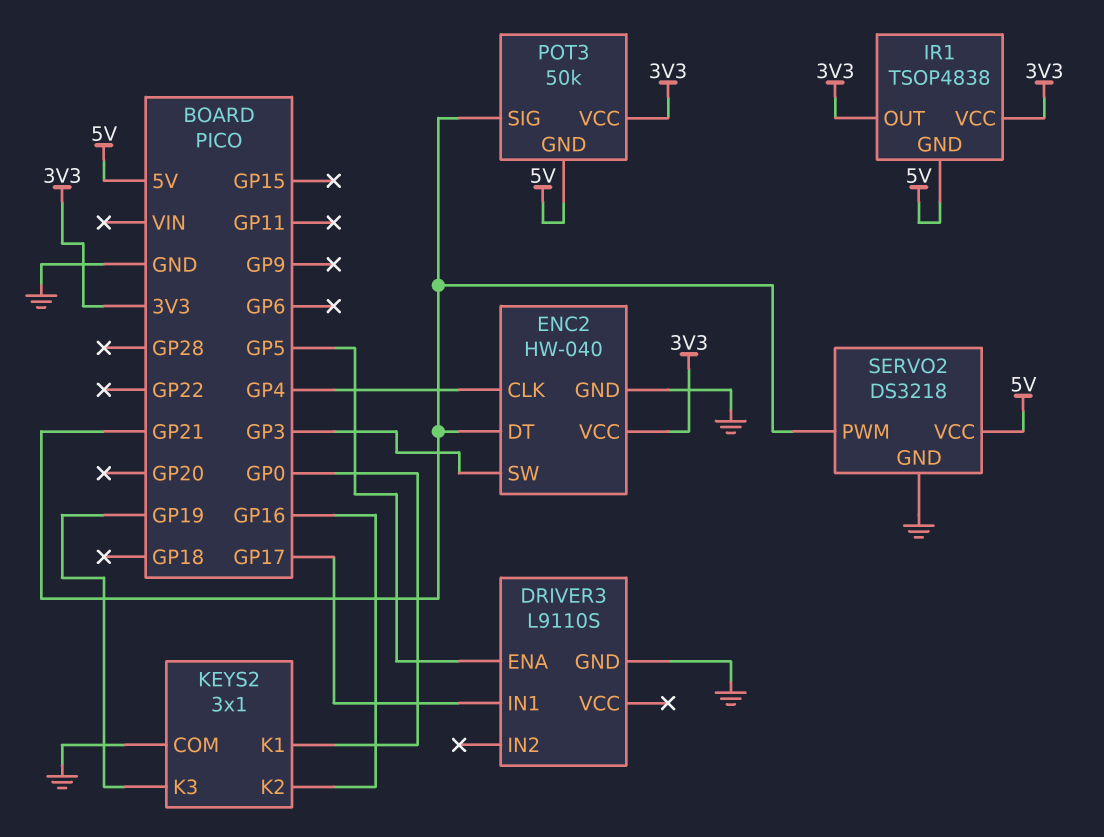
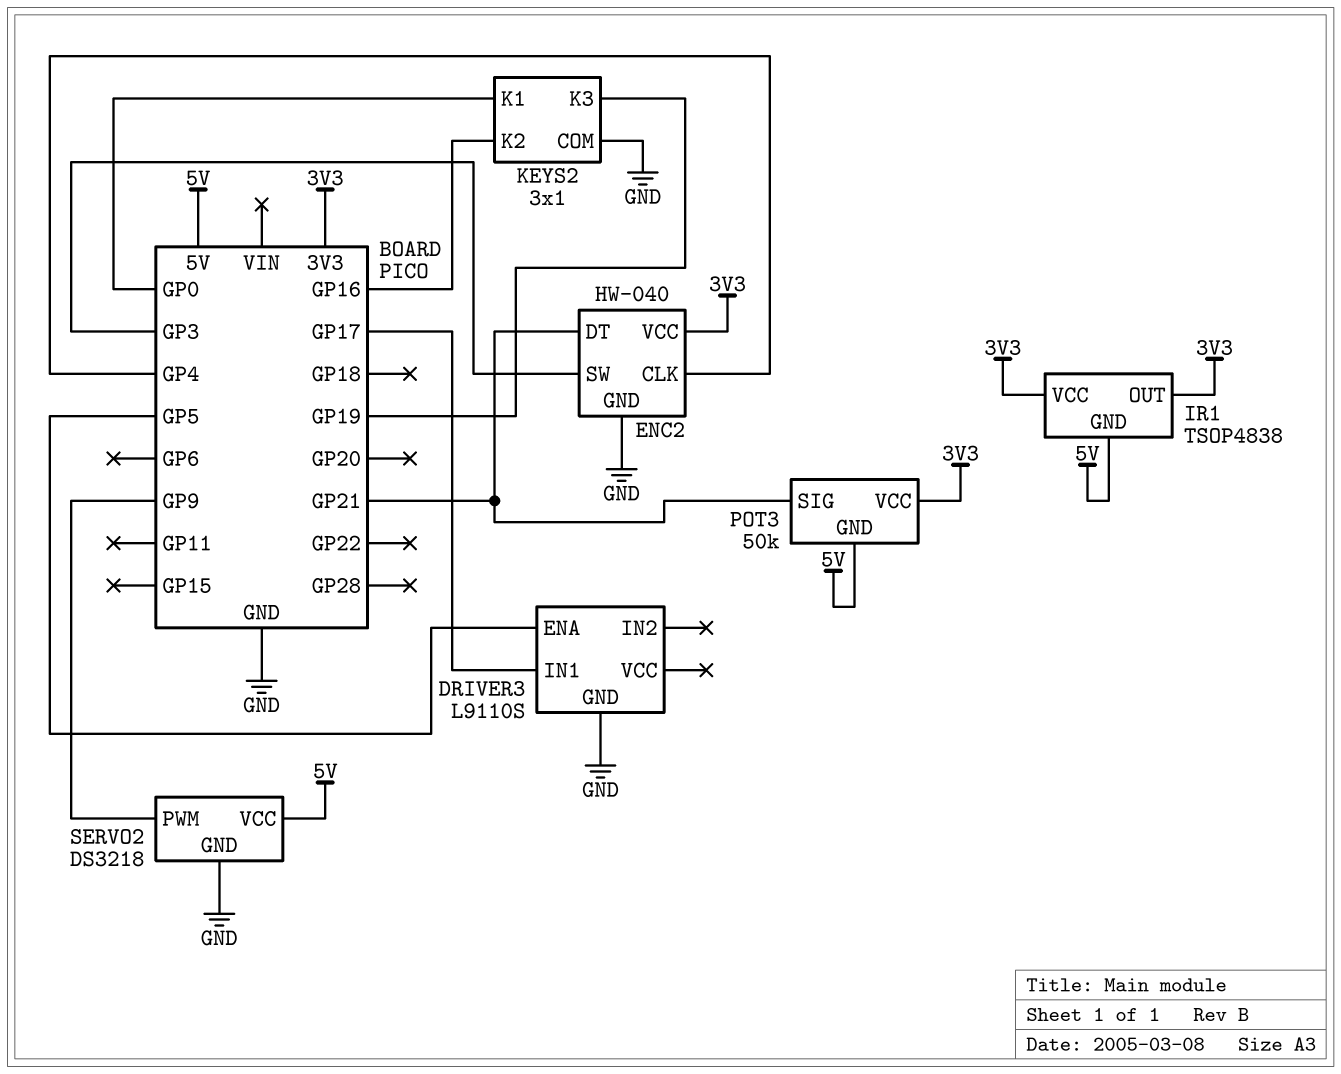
SERVO2 pin PWM: GP21 -> GP9

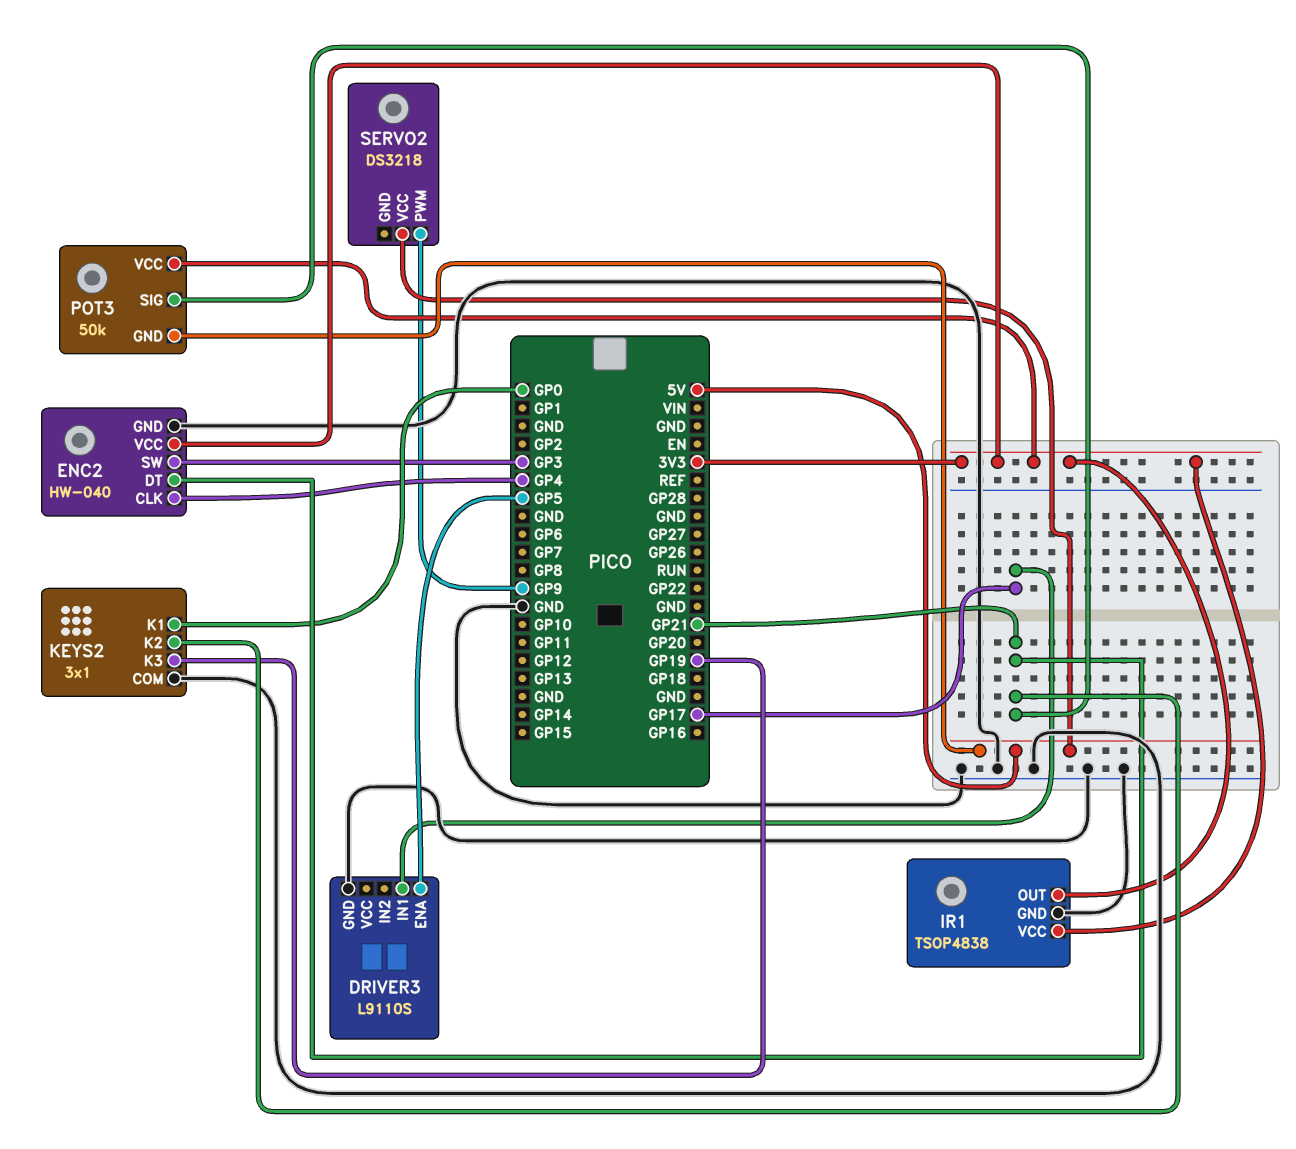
IR1 pin GND: 5V -> GND
KEYS2 pin K2: GP16 -> GP21
SERVO2 pin GND: GND -> none

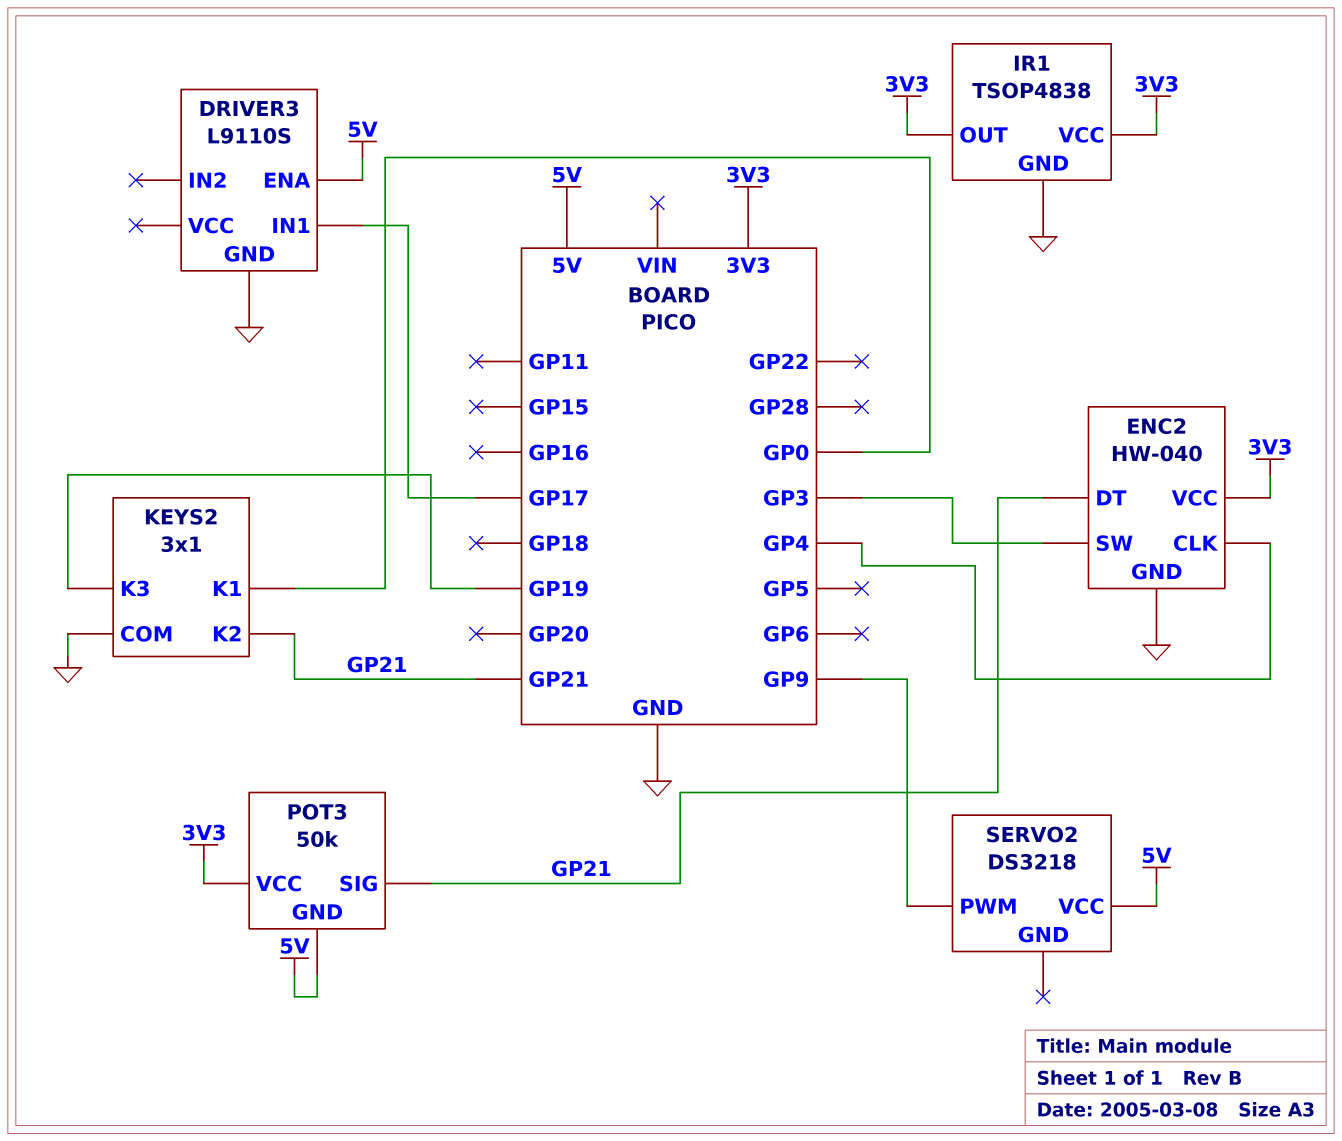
DRIVER3 pin ENA: GP5 -> 5V

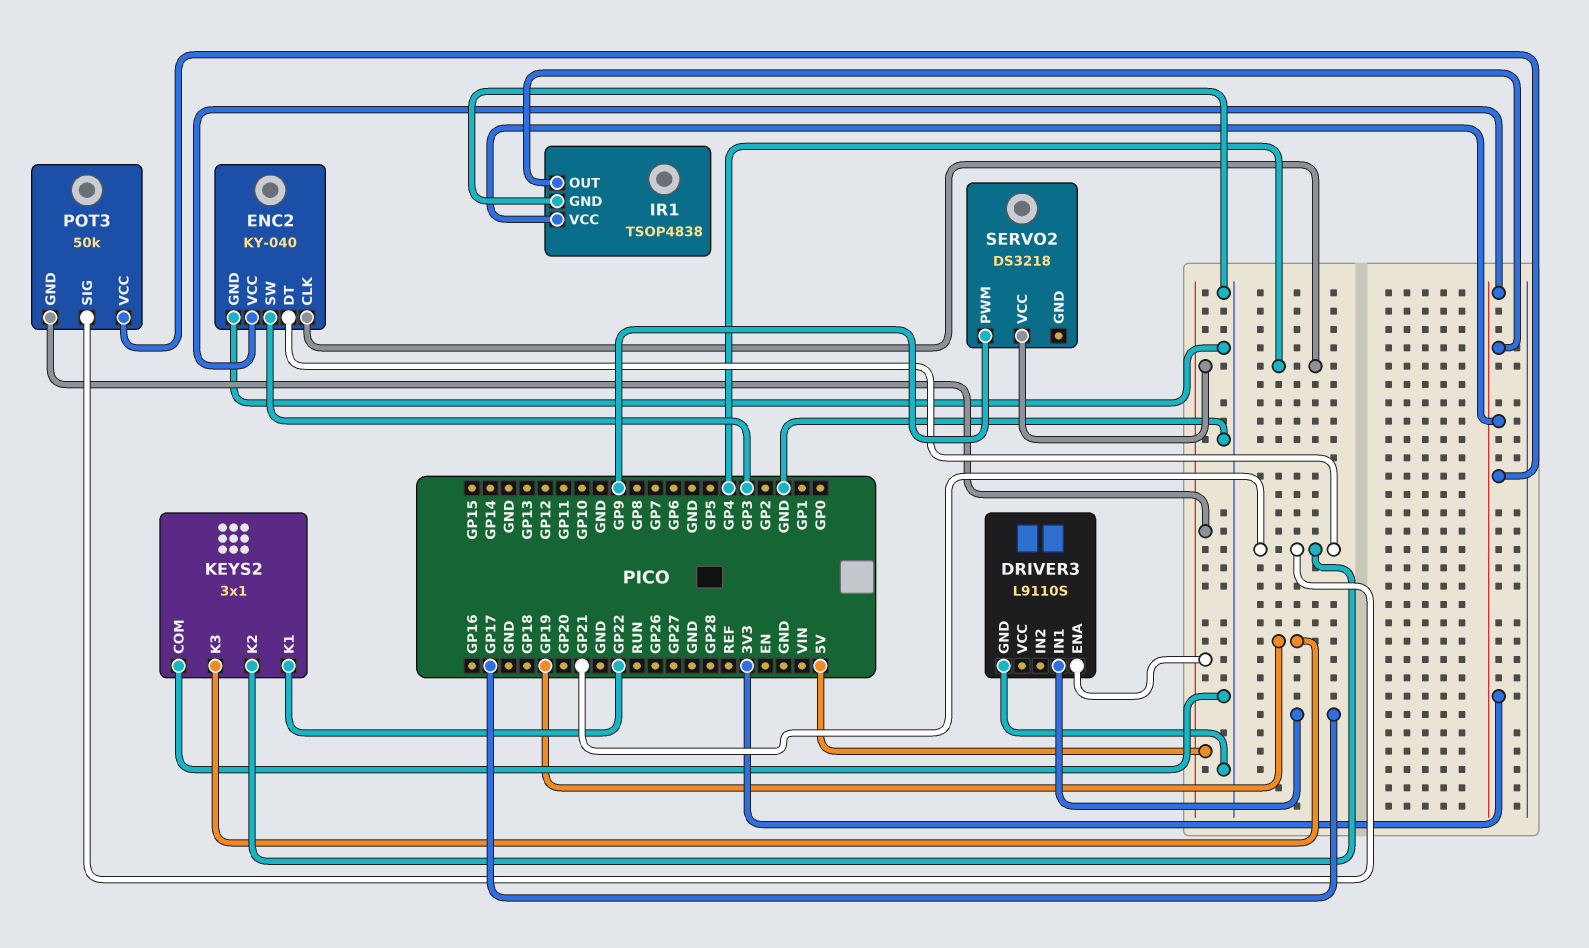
ENC2: HW-040 -> KY-040
KEYS2 pin K1: GP0 -> GP22

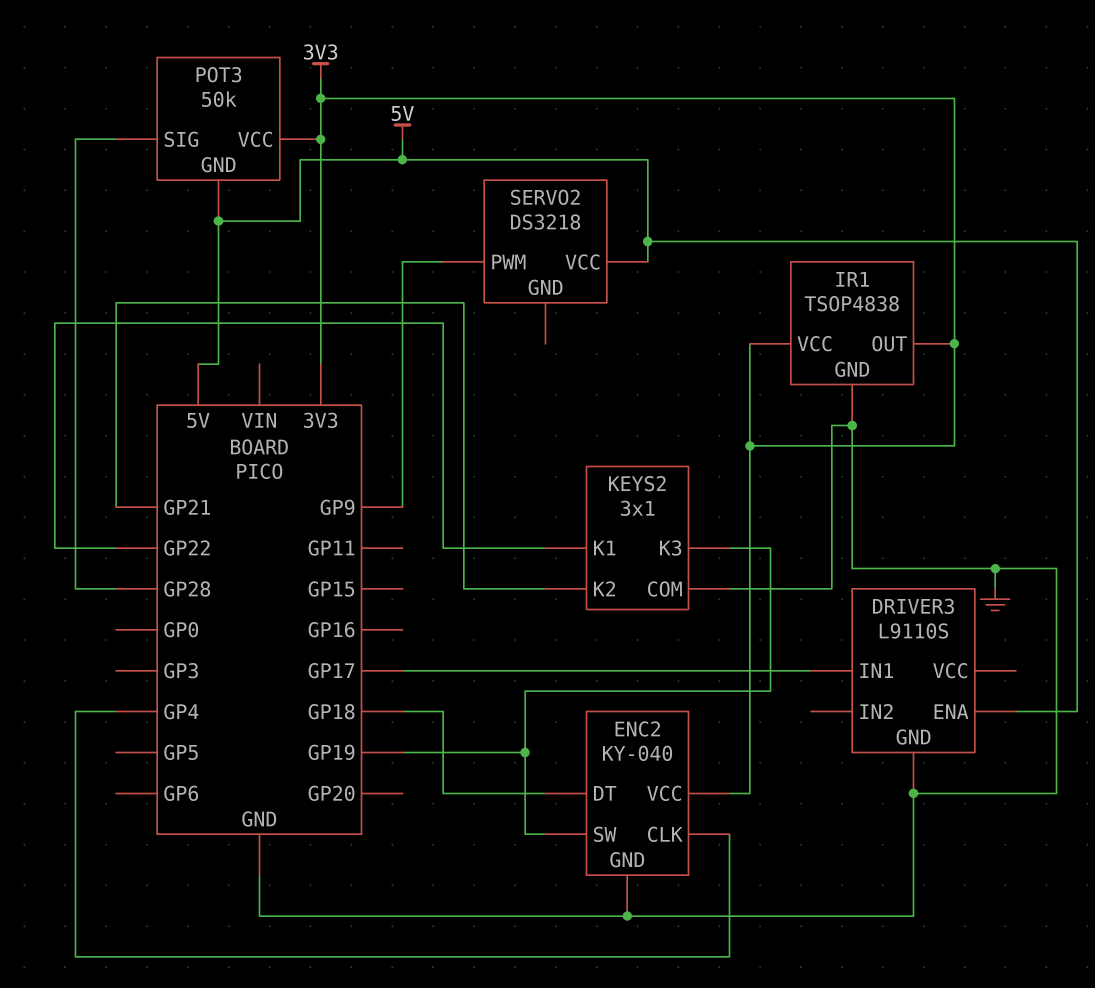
ENC2 pin DT: GP21 -> GP18
ENC2 pin SW: GP3 -> GP19
POT3 pin SIG: GP21 -> GP28

